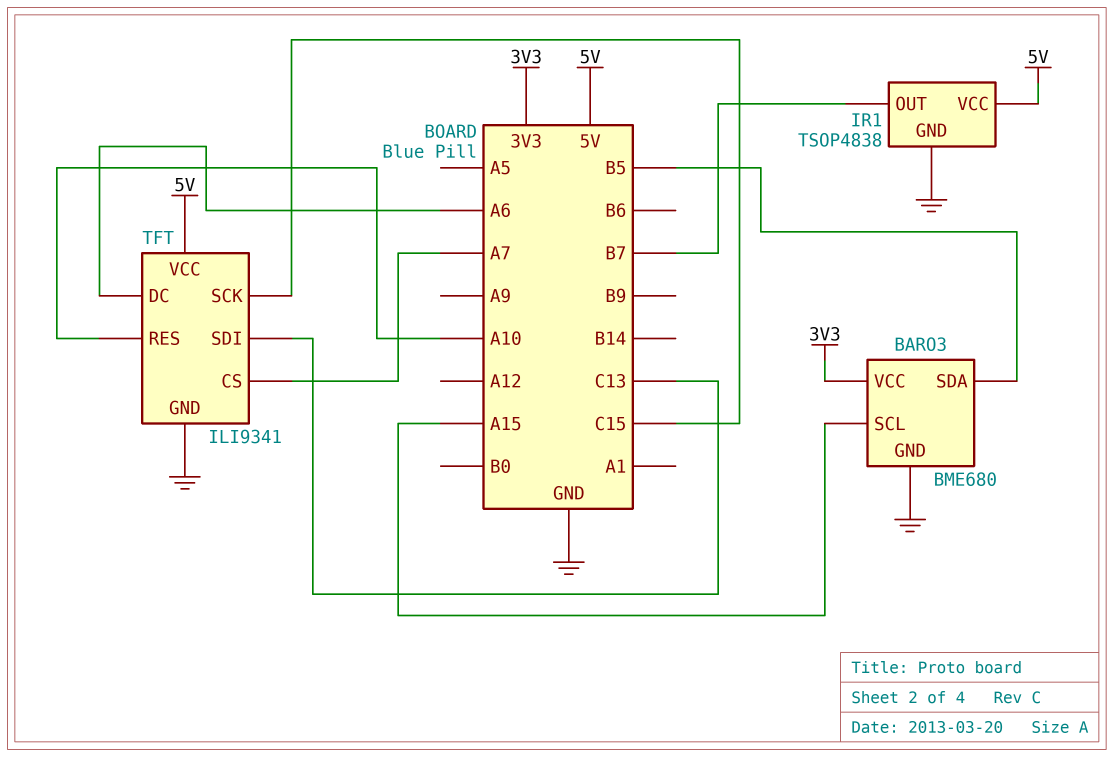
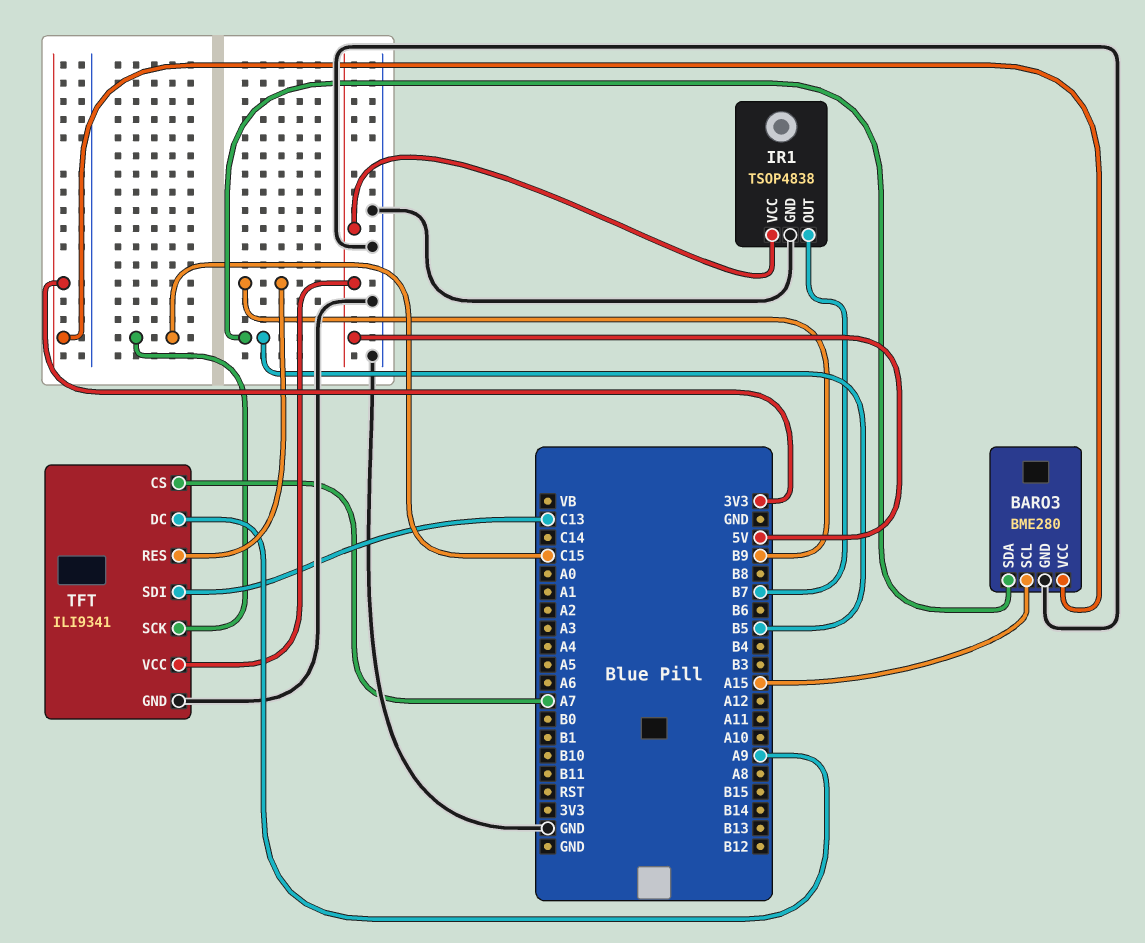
BARO3: BME680 -> BME280
TFT pin DC: A6 -> A9
TFT pin RES: A10 -> B9

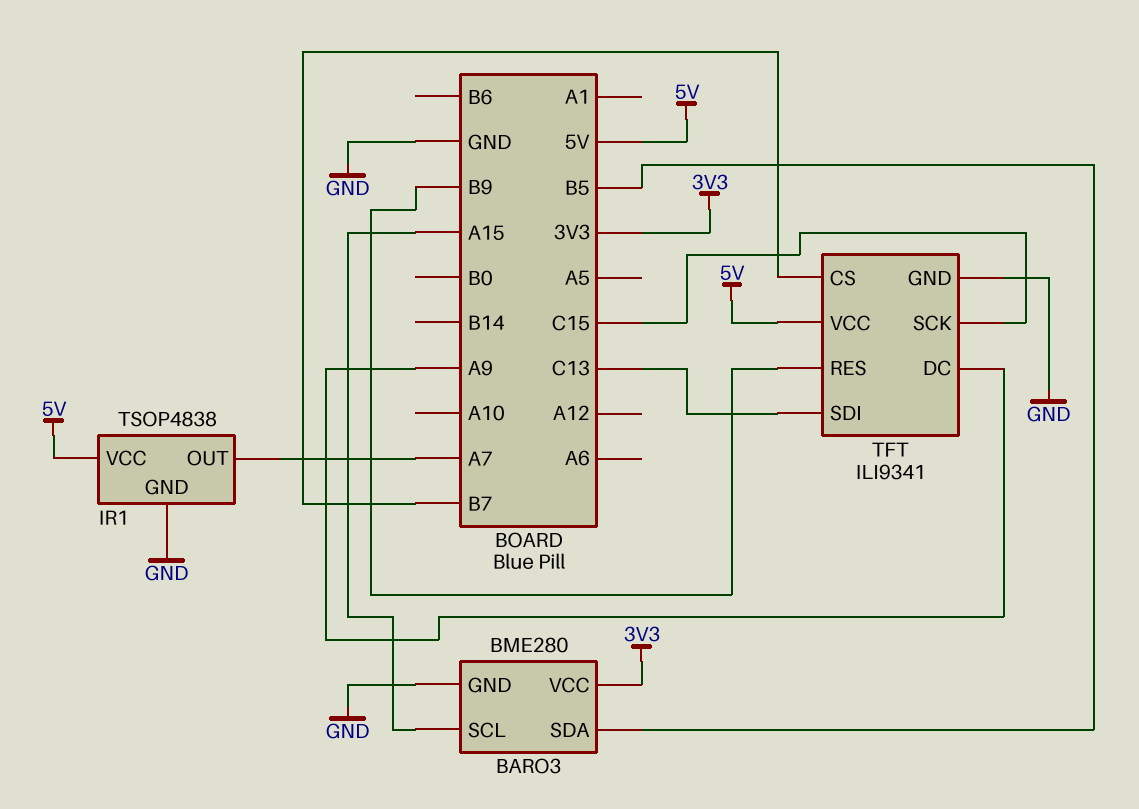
IR1 pin OUT: B7 -> A7
TFT pin CS: A7 -> B7

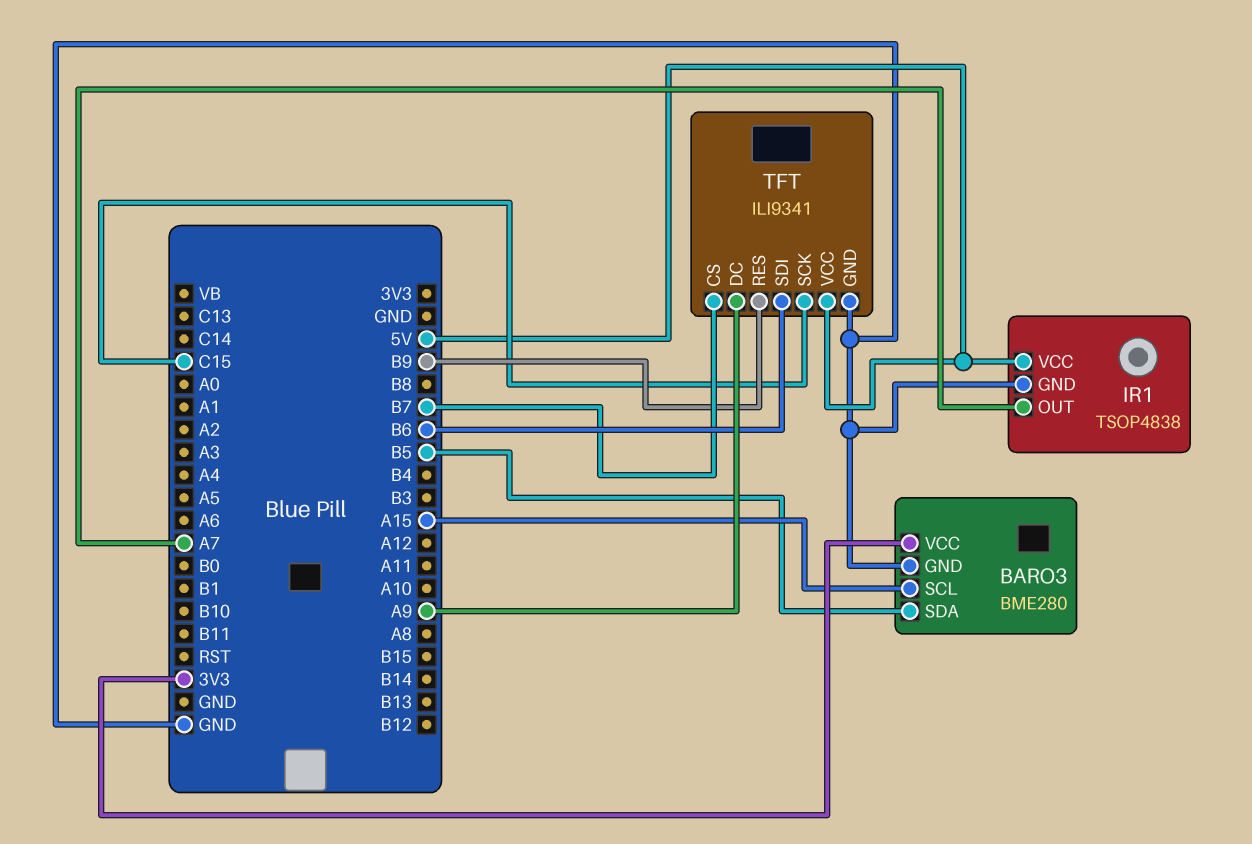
TFT pin SDI: C13 -> B6

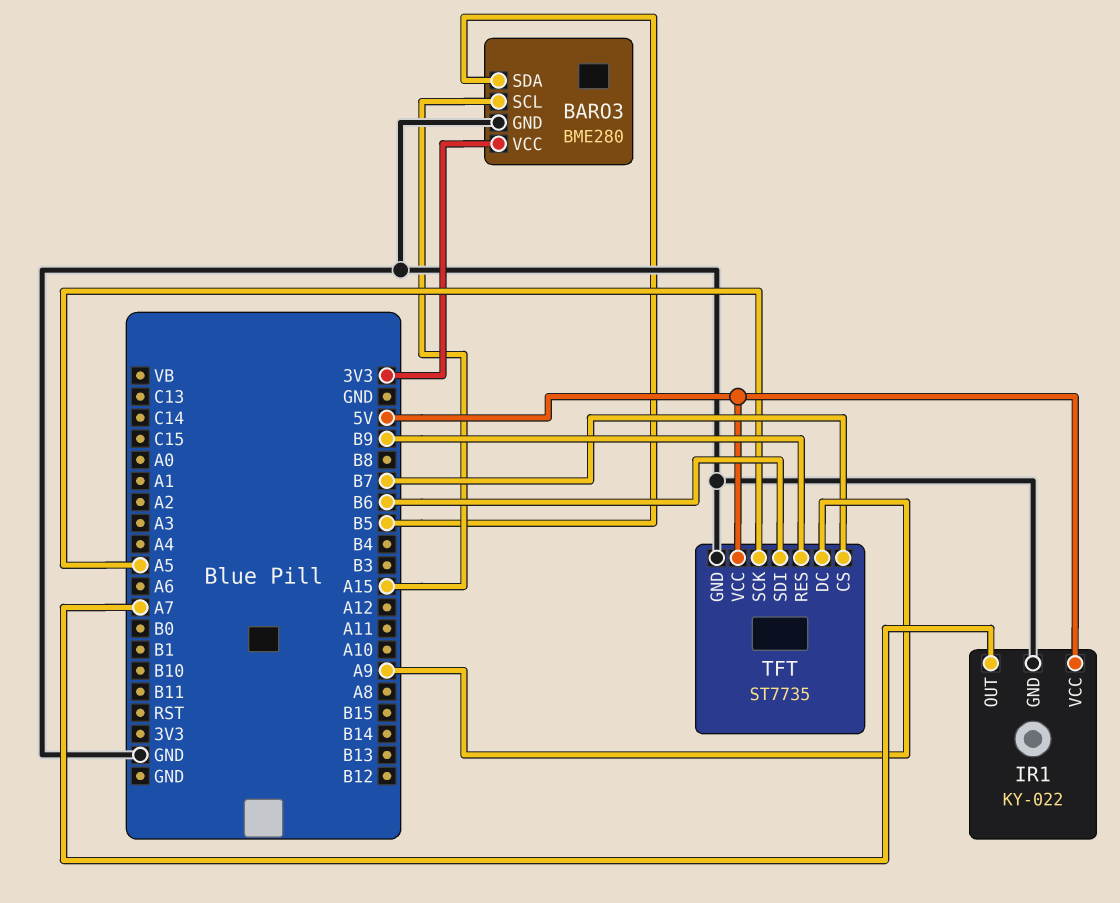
IR1: TSOP4838 -> KY-022
TFT: ILI9341 -> ST7735
TFT pin SCK: C15 -> A5

